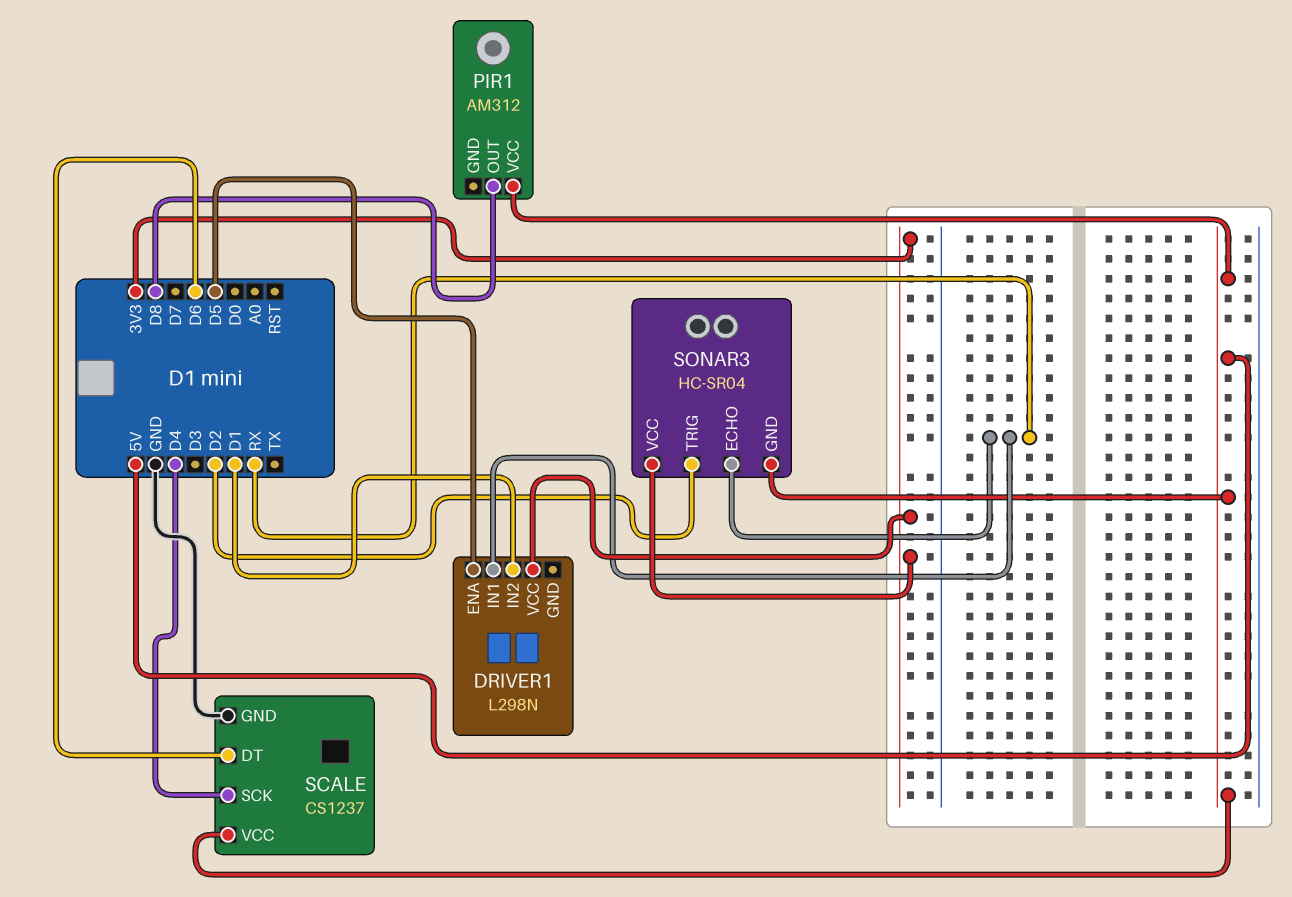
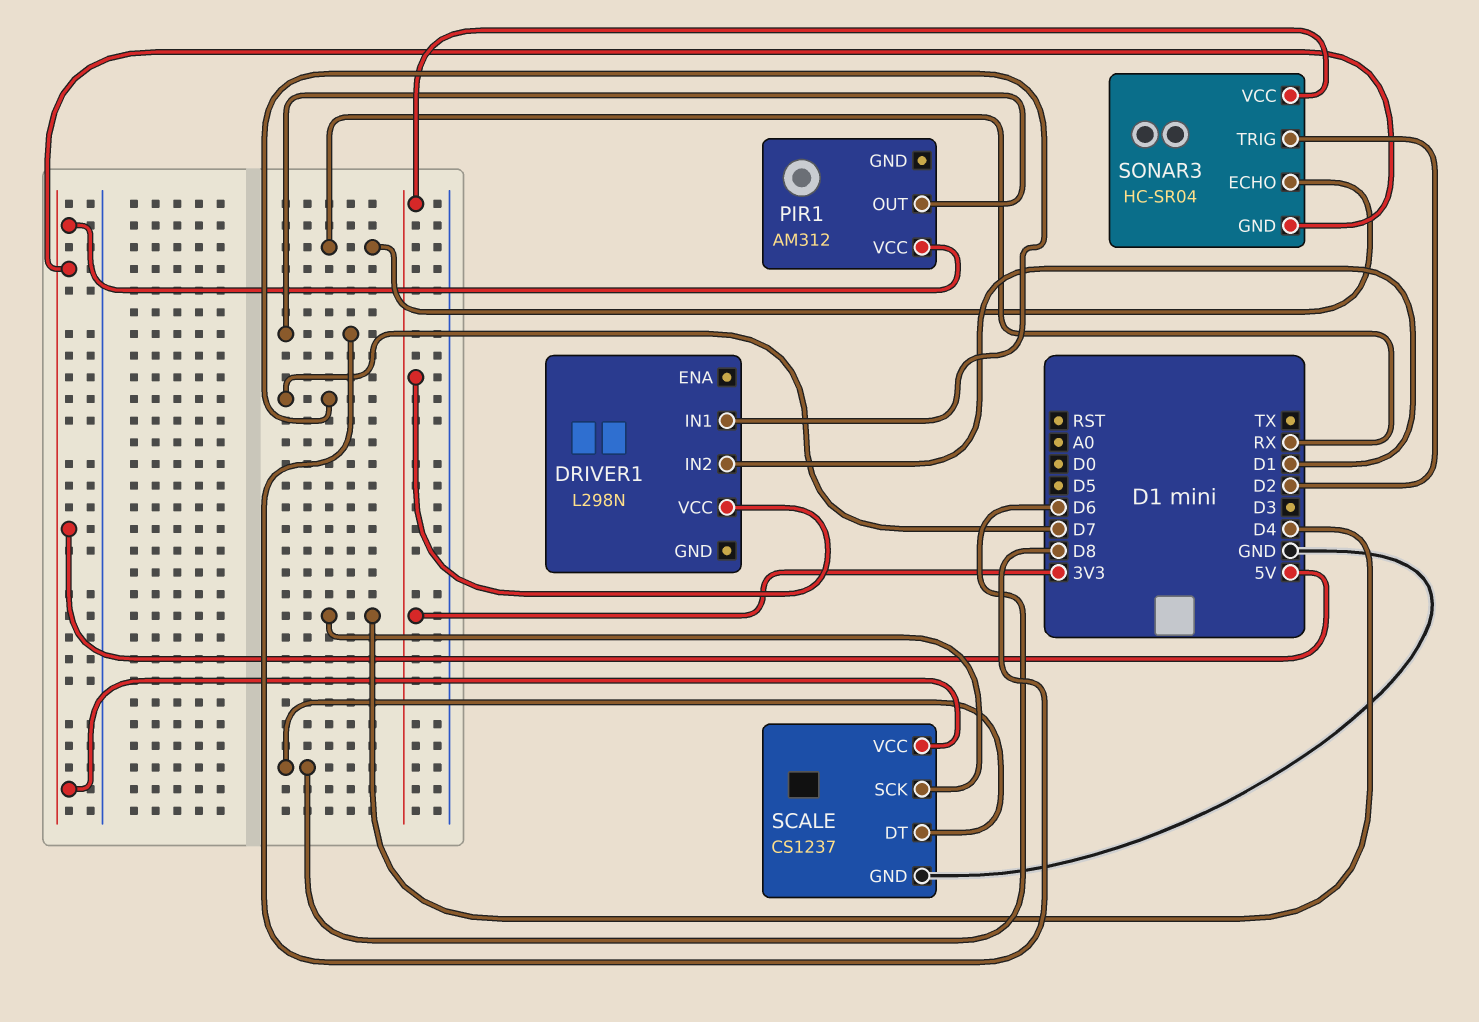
DRIVER1 pin ENA: D5 -> none
DRIVER1 pin IN1: RX -> D7

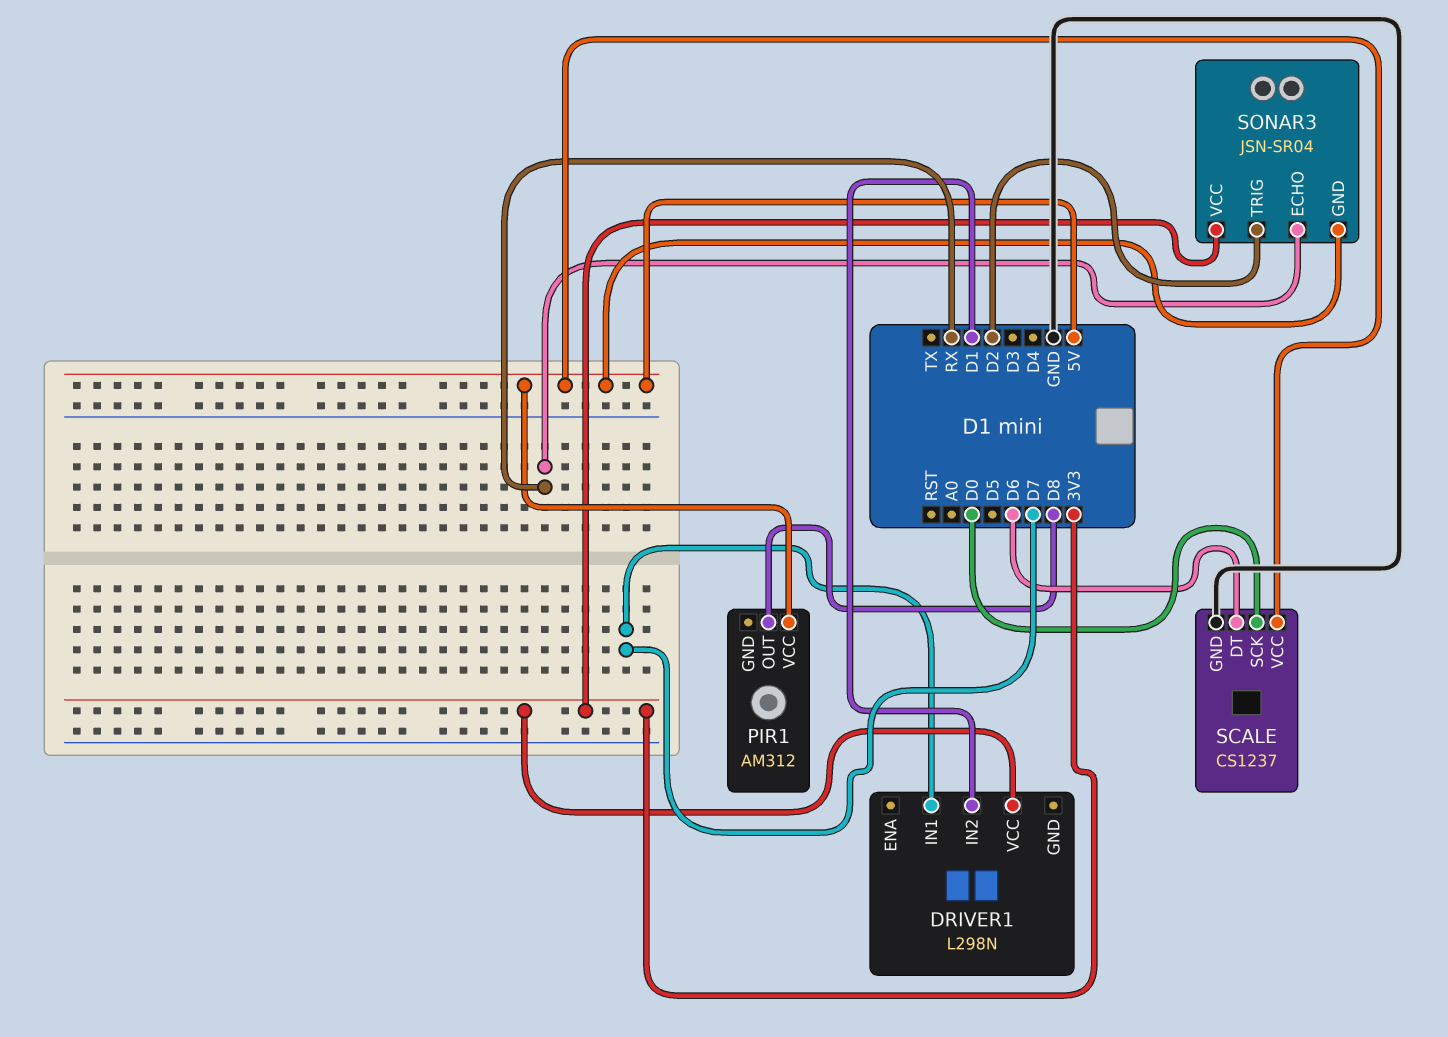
SCALE pin SCK: D4 -> D0
SONAR3: HC-SR04 -> JSN-SR04

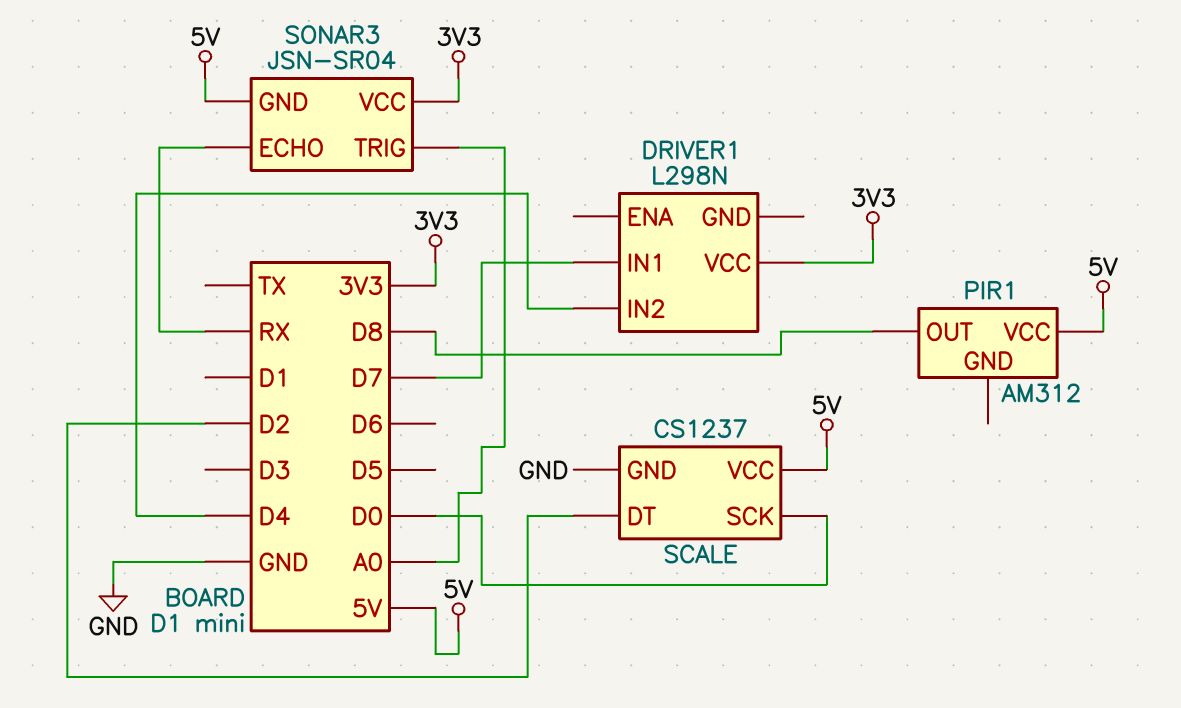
DRIVER1 pin IN2: D1 -> D4
SCALE pin DT: D6 -> D2
SONAR3 pin TRIG: D2 -> A0

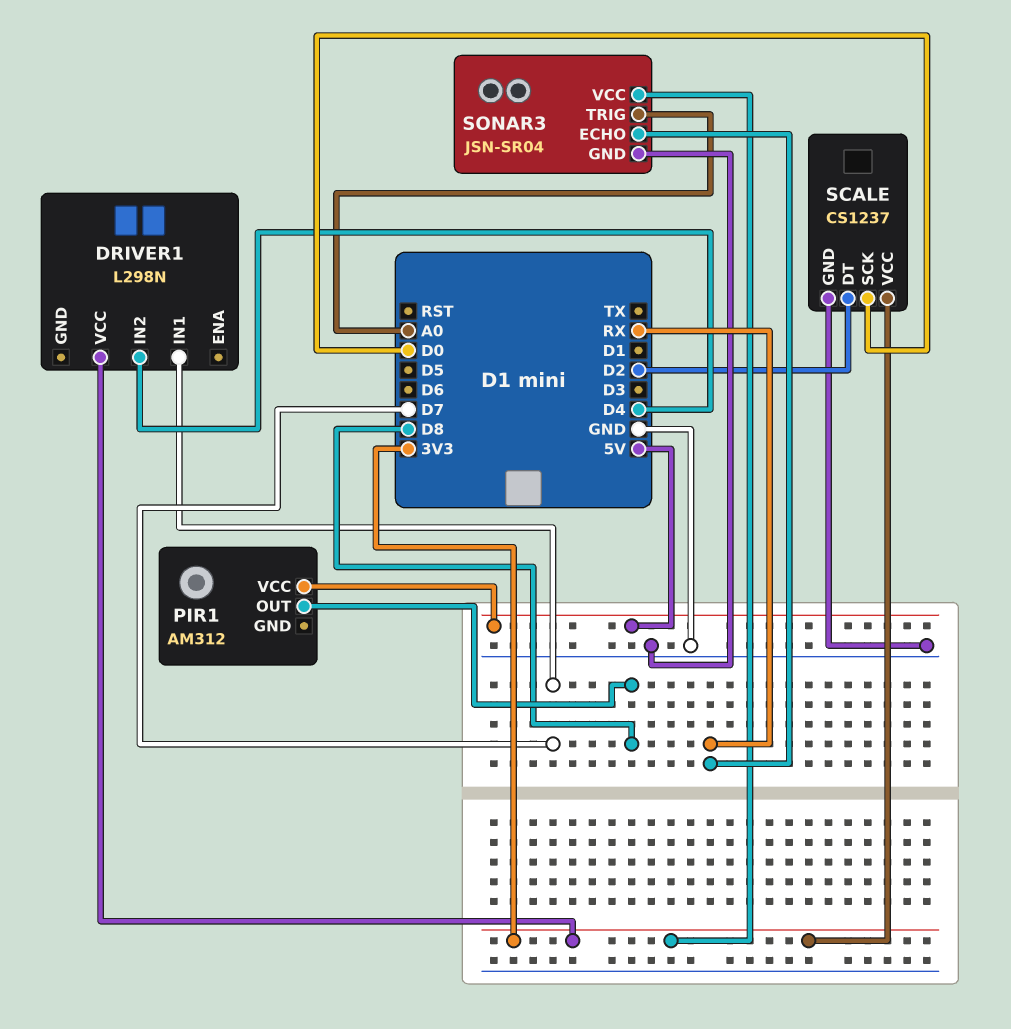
SCALE pin VCC: 5V -> 3V3
SONAR3 pin GND: 5V -> GND

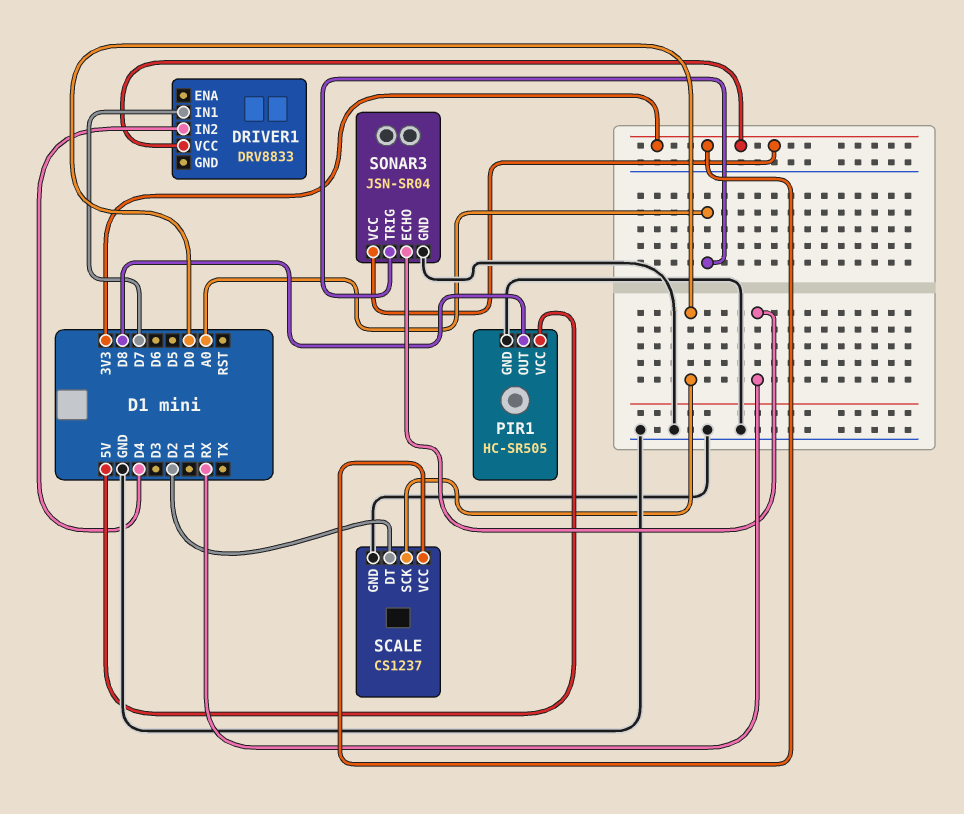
DRIVER1: L298N -> DRV8833
PIR1: AM312 -> HC-SR505
PIR1 pin GND: none -> GND

